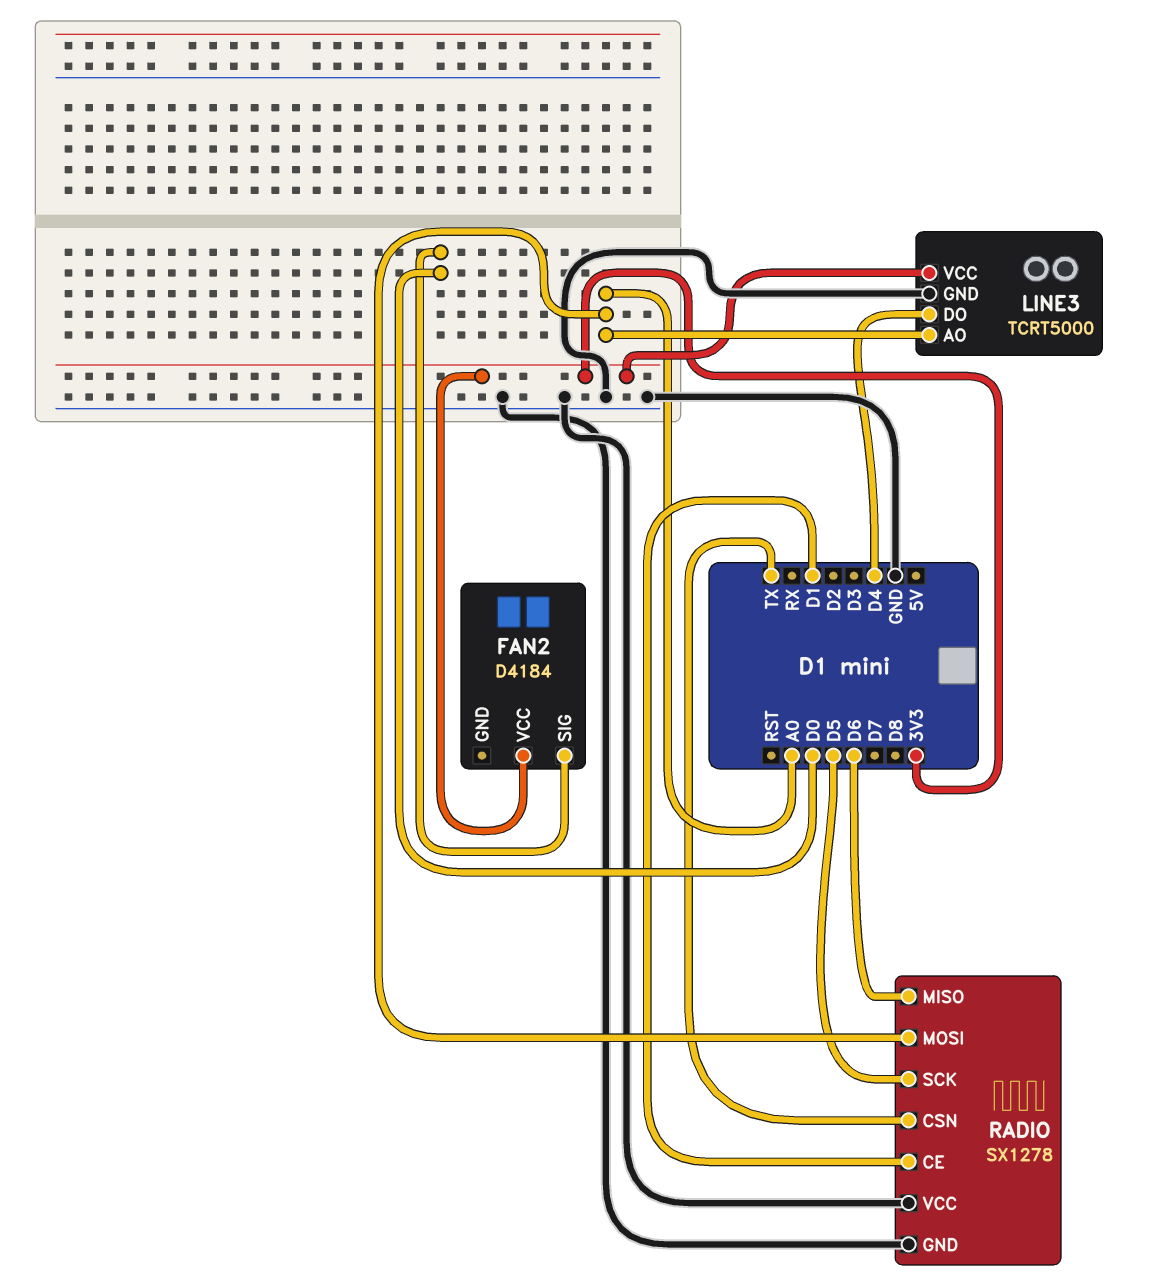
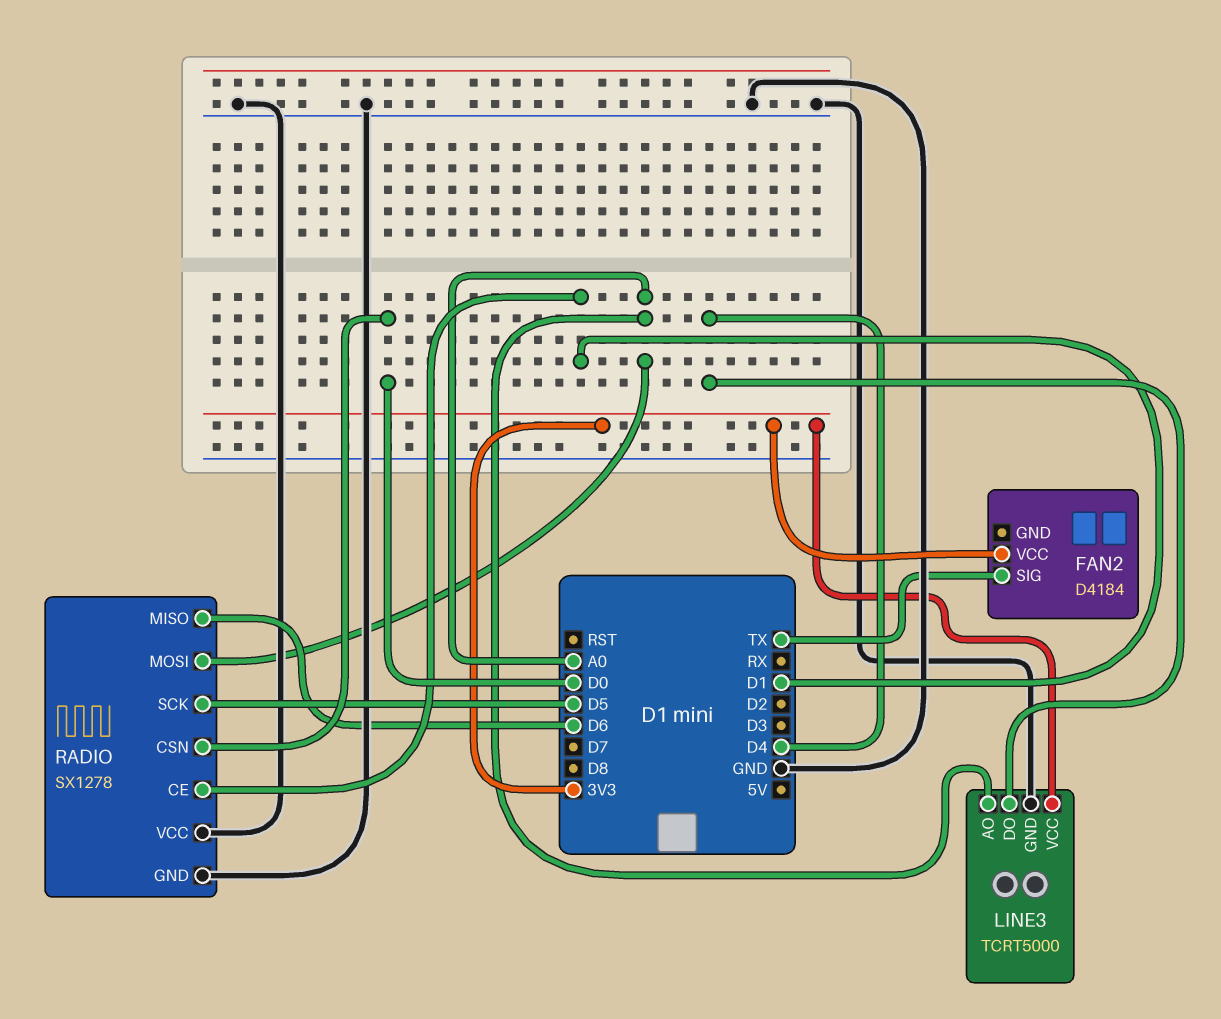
FAN2 pin SIG: D0 -> TX
RADIO pin CSN: TX -> D0

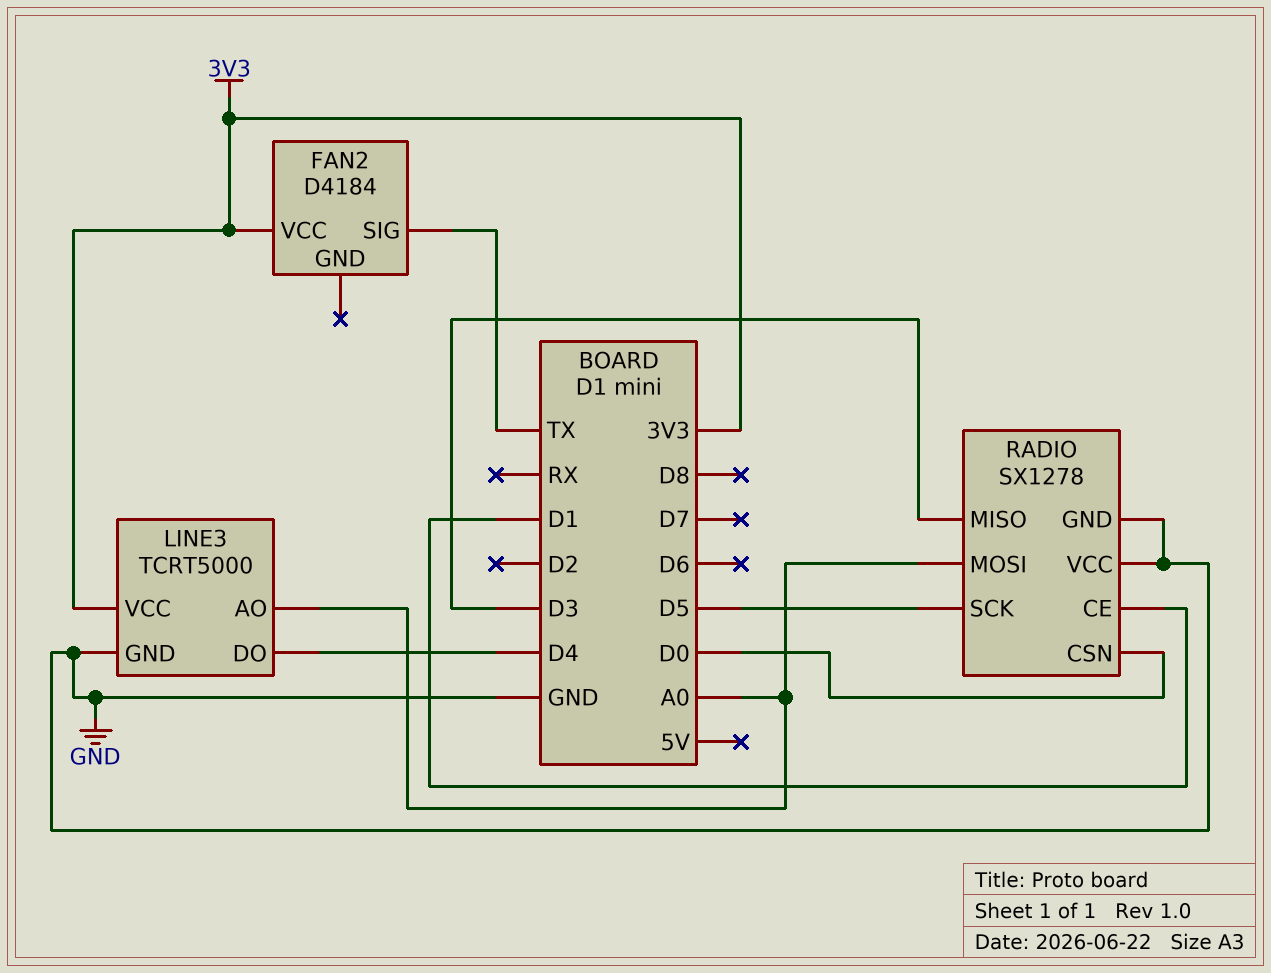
RADIO pin MISO: D6 -> D3

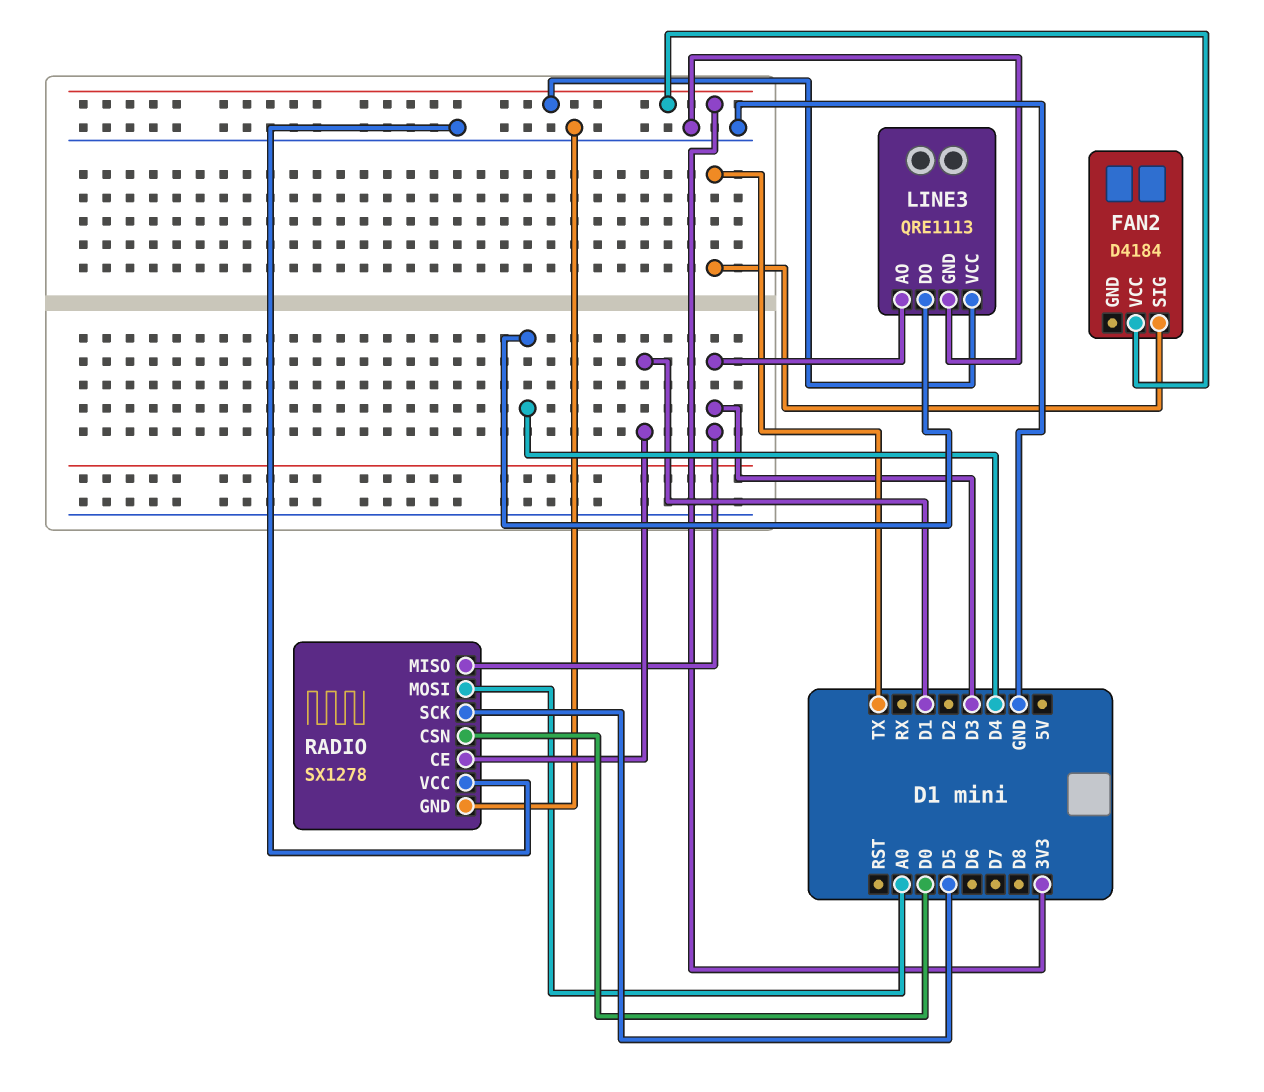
LINE3: TCRT5000 -> QRE1113
LINE3 pin AO: A0 -> D3

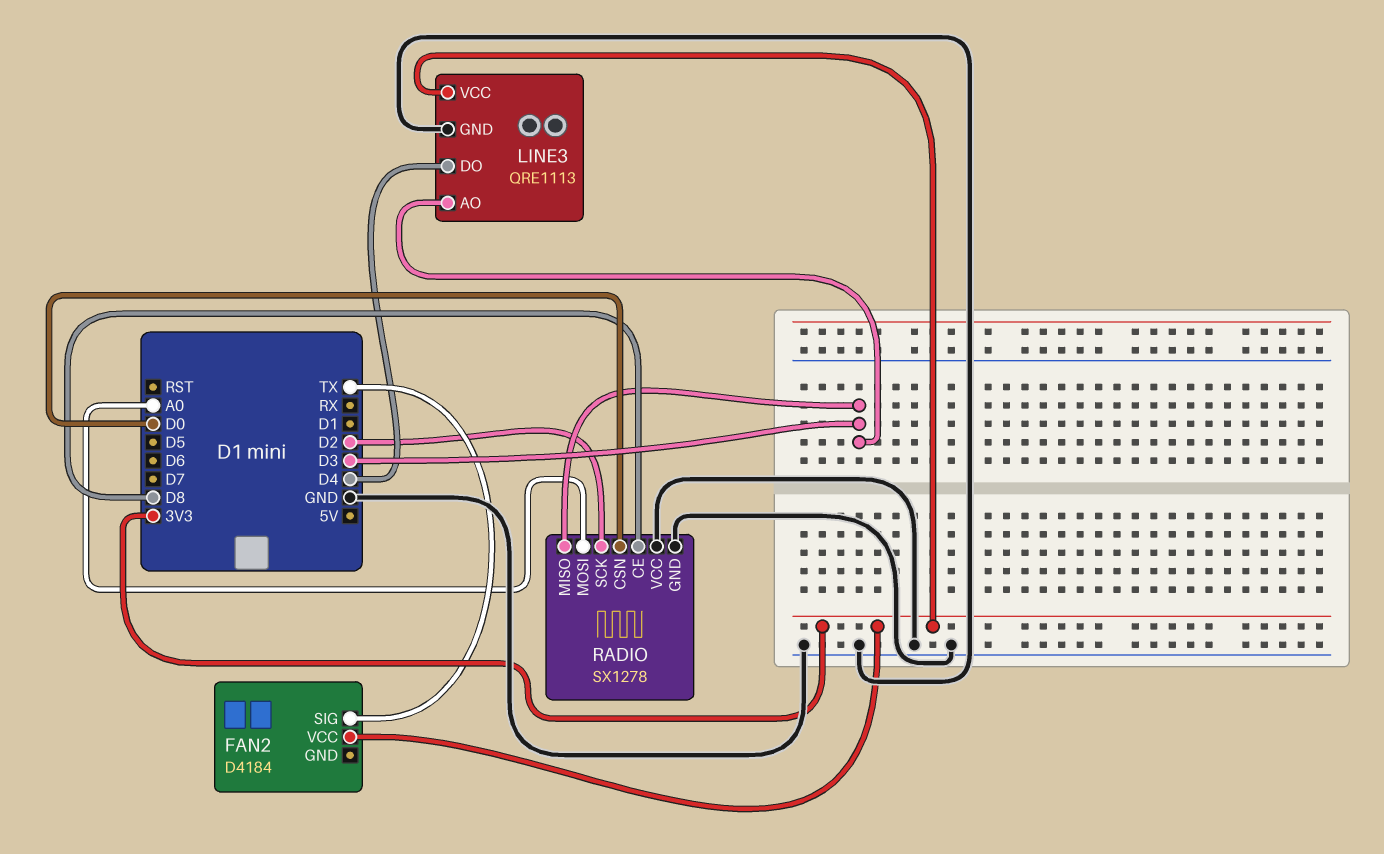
RADIO pin CE: D1 -> D8
RADIO pin SCK: D5 -> D2

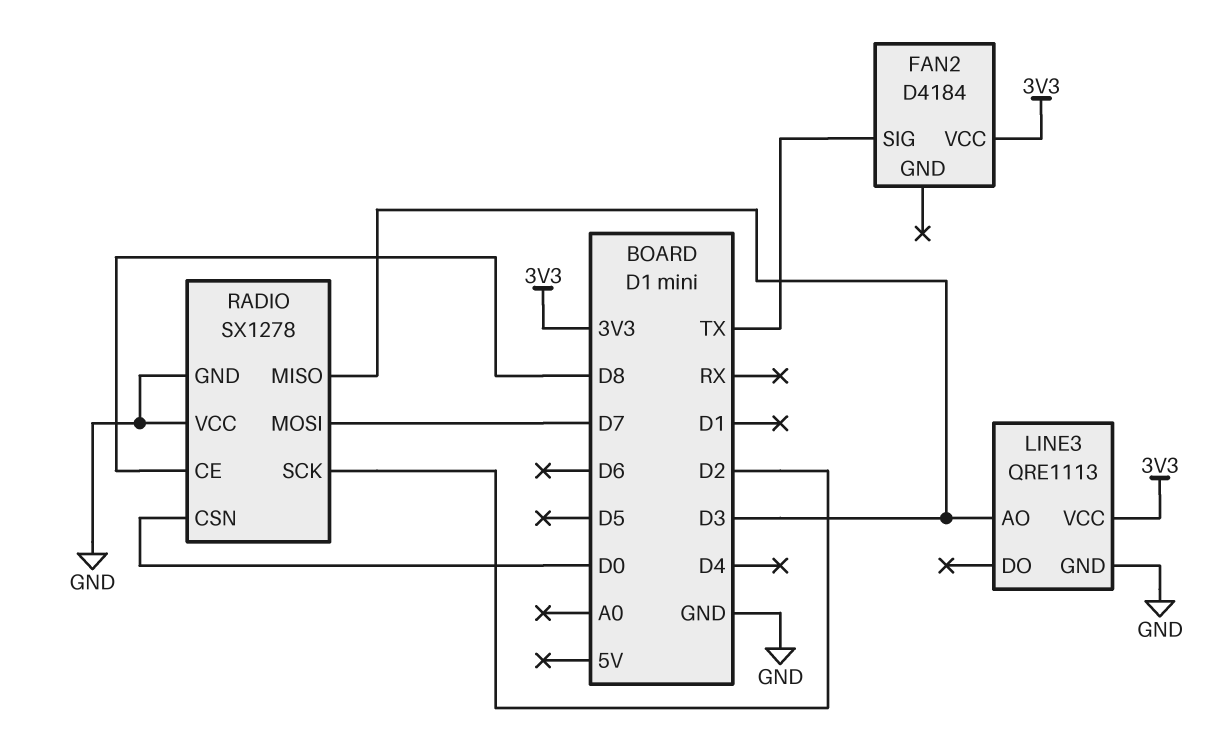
LINE3 pin DO: D4 -> none
RADIO pin MOSI: A0 -> D7

